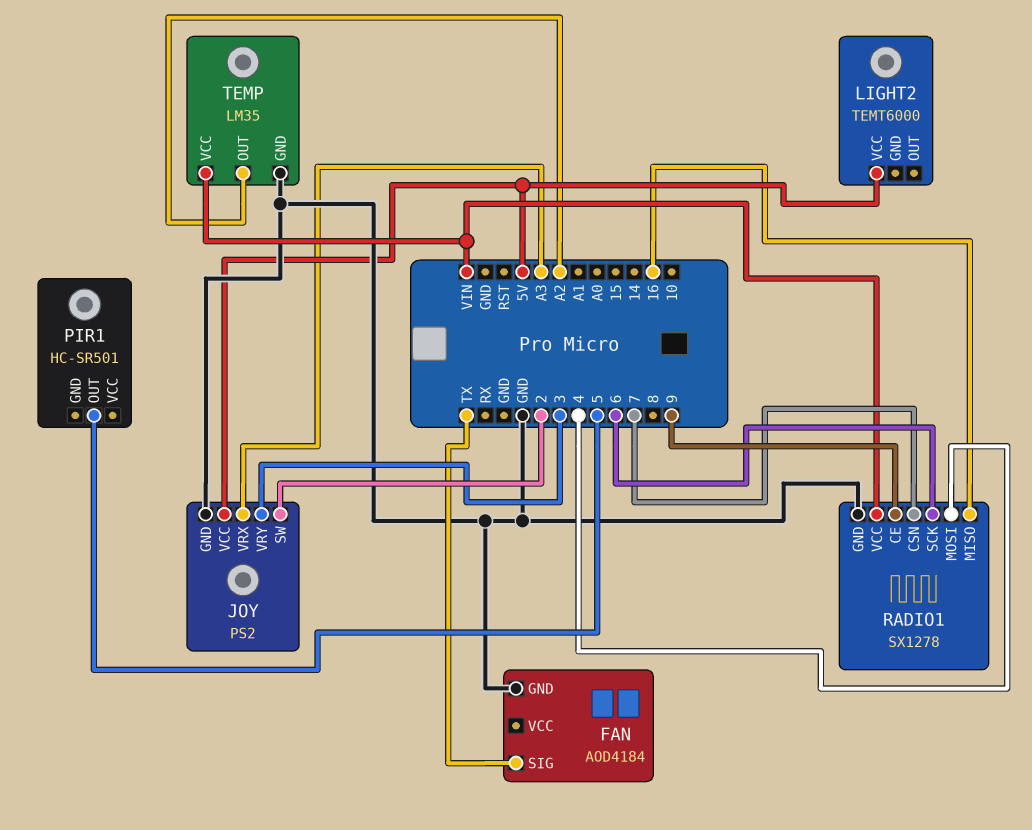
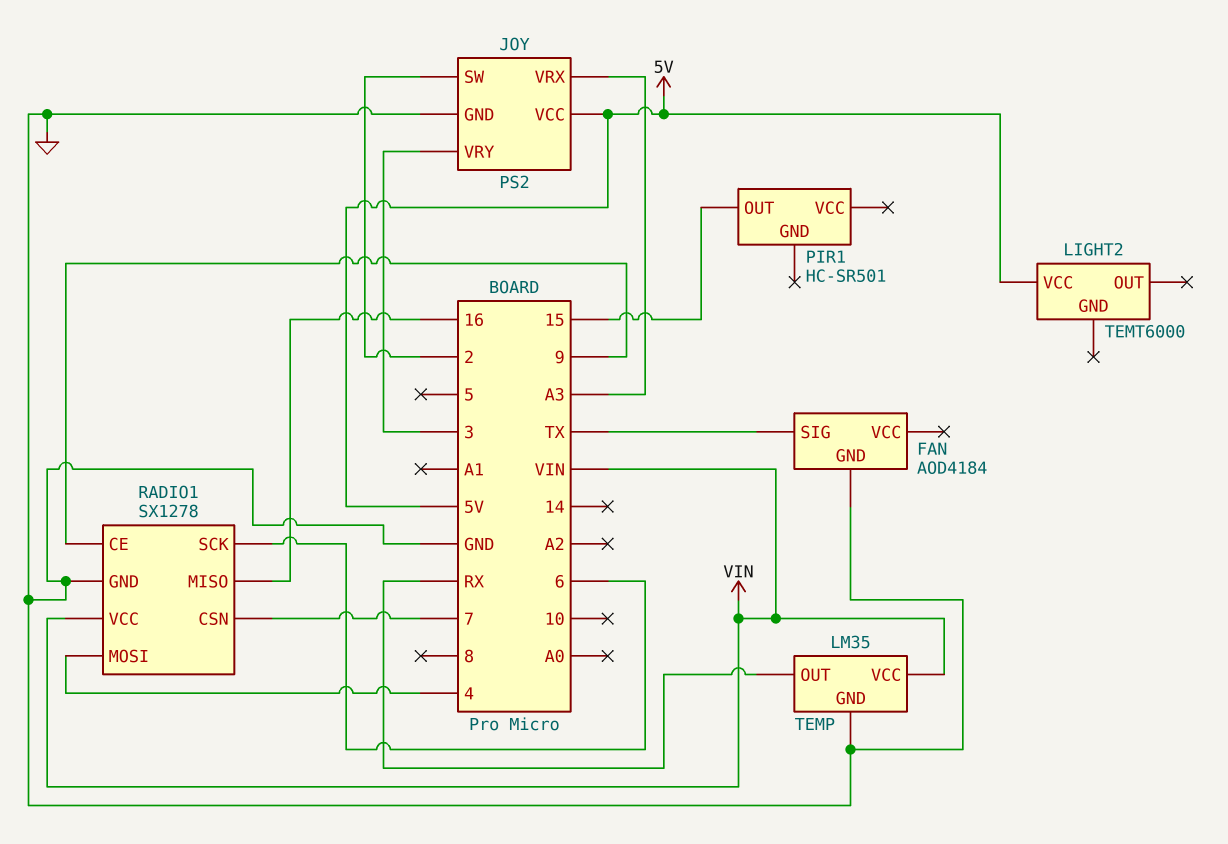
PIR1 pin OUT: 5 -> 15
TEMP pin OUT: A2 -> RX

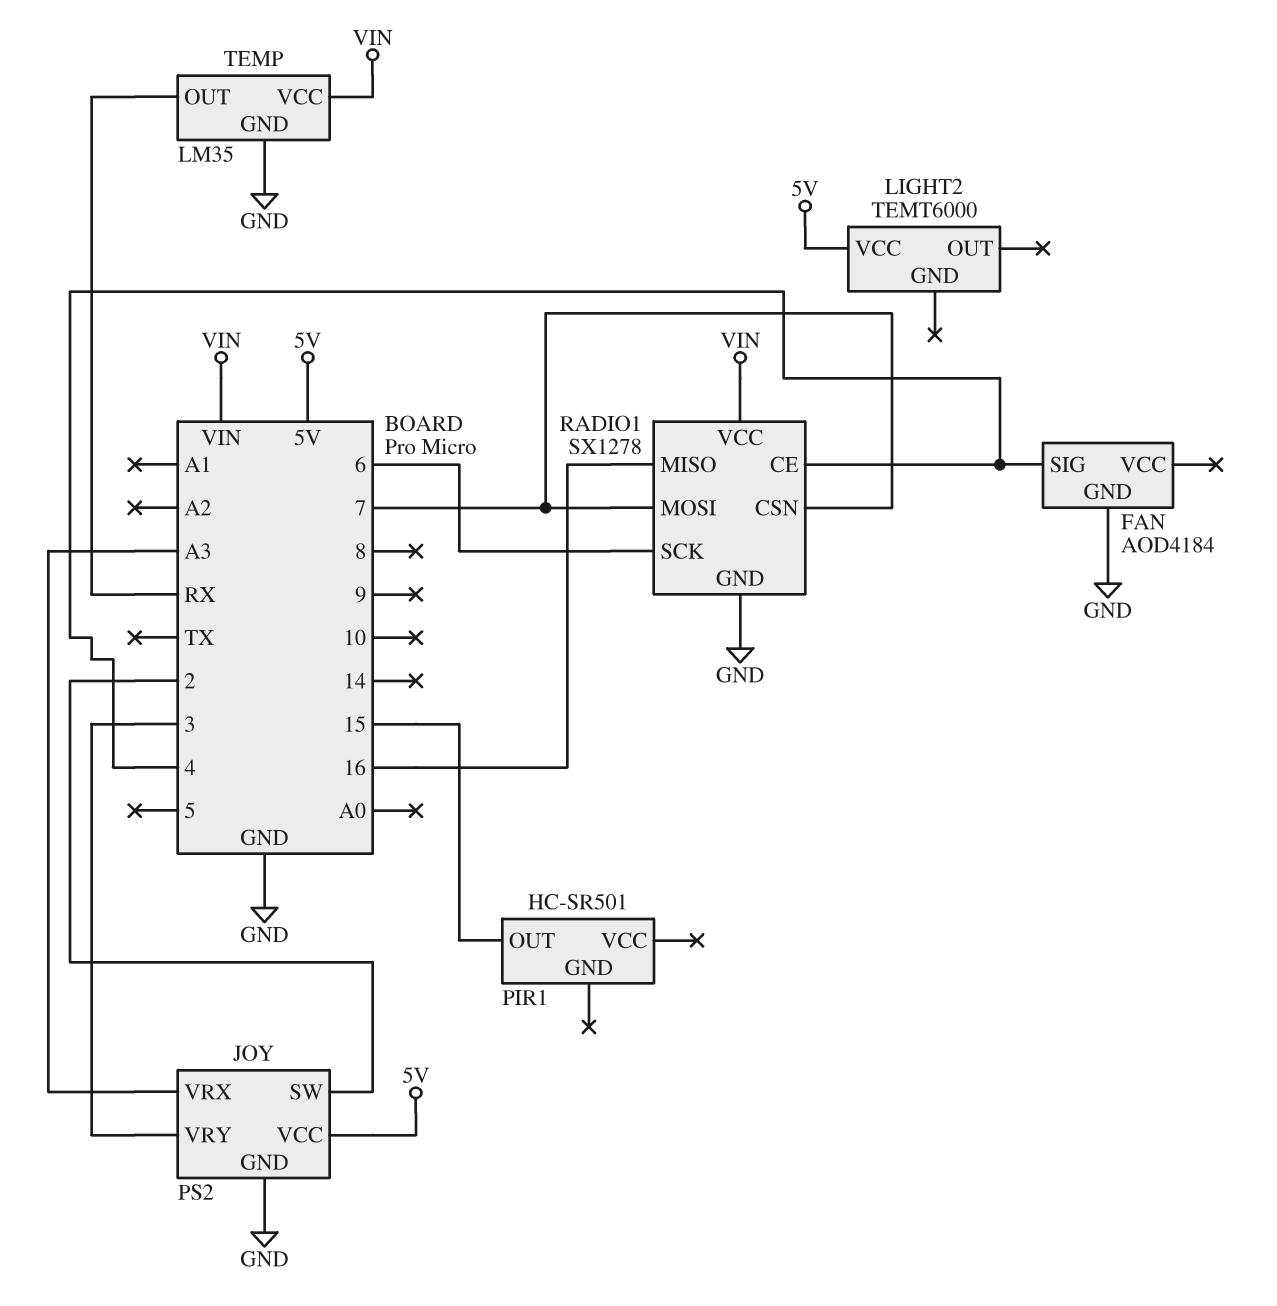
FAN pin SIG: TX -> 4
RADIO1 pin CE: 9 -> 4
RADIO1 pin MOSI: 4 -> 7

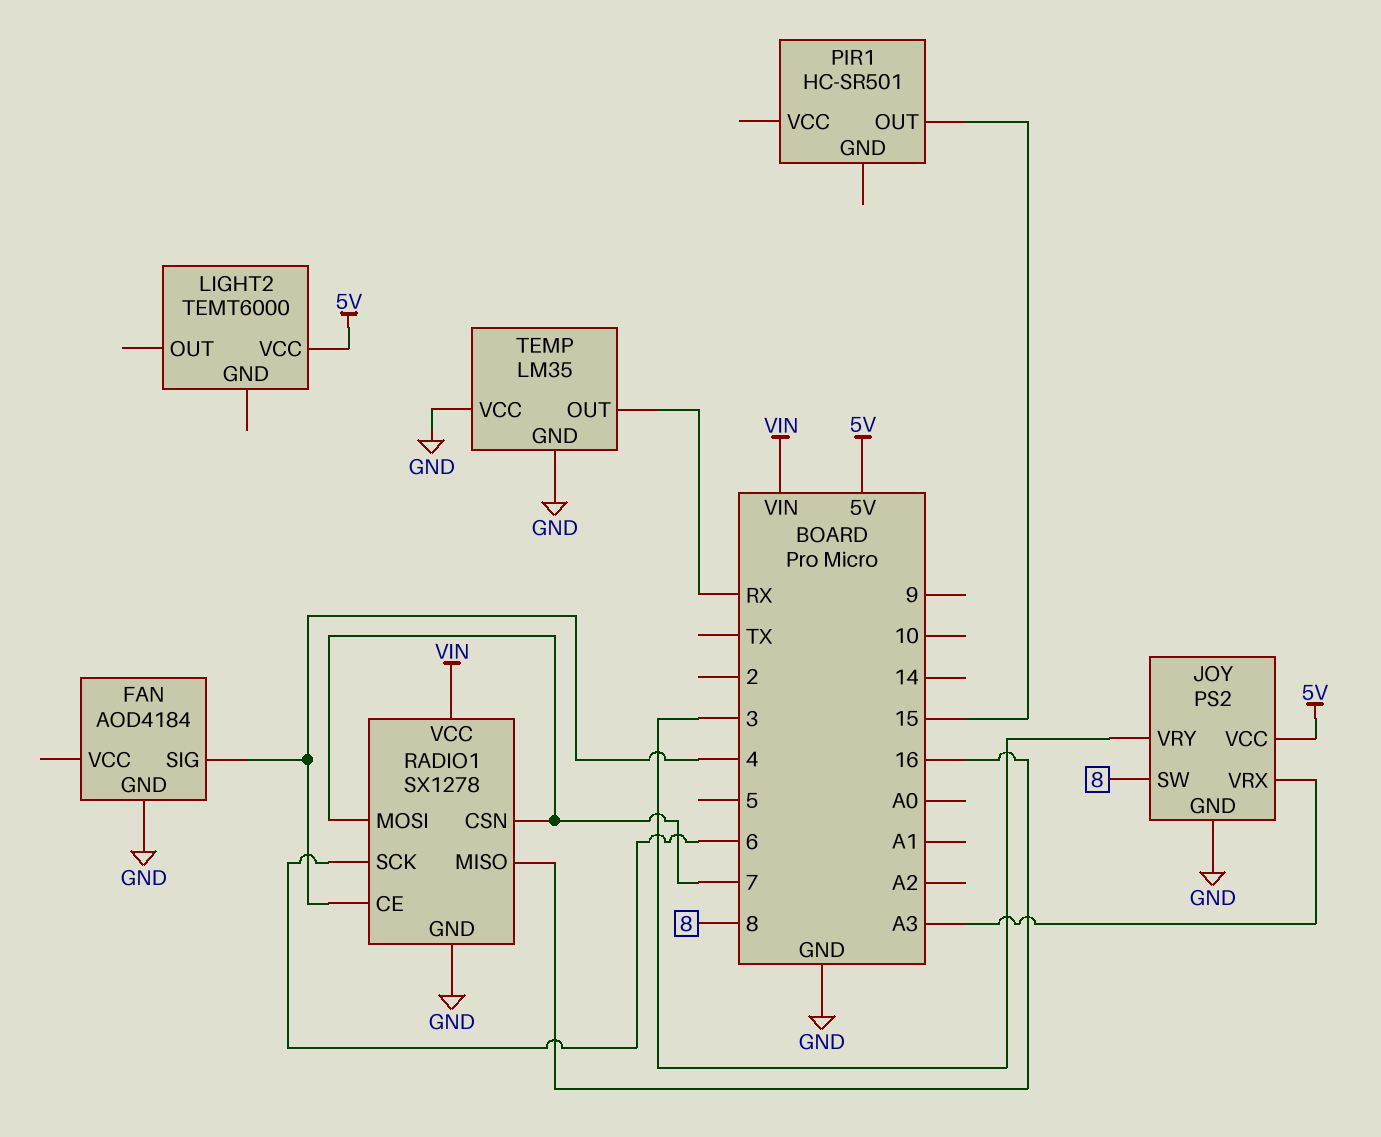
JOY pin SW: 2 -> 8
TEMP pin VCC: VIN -> GND

